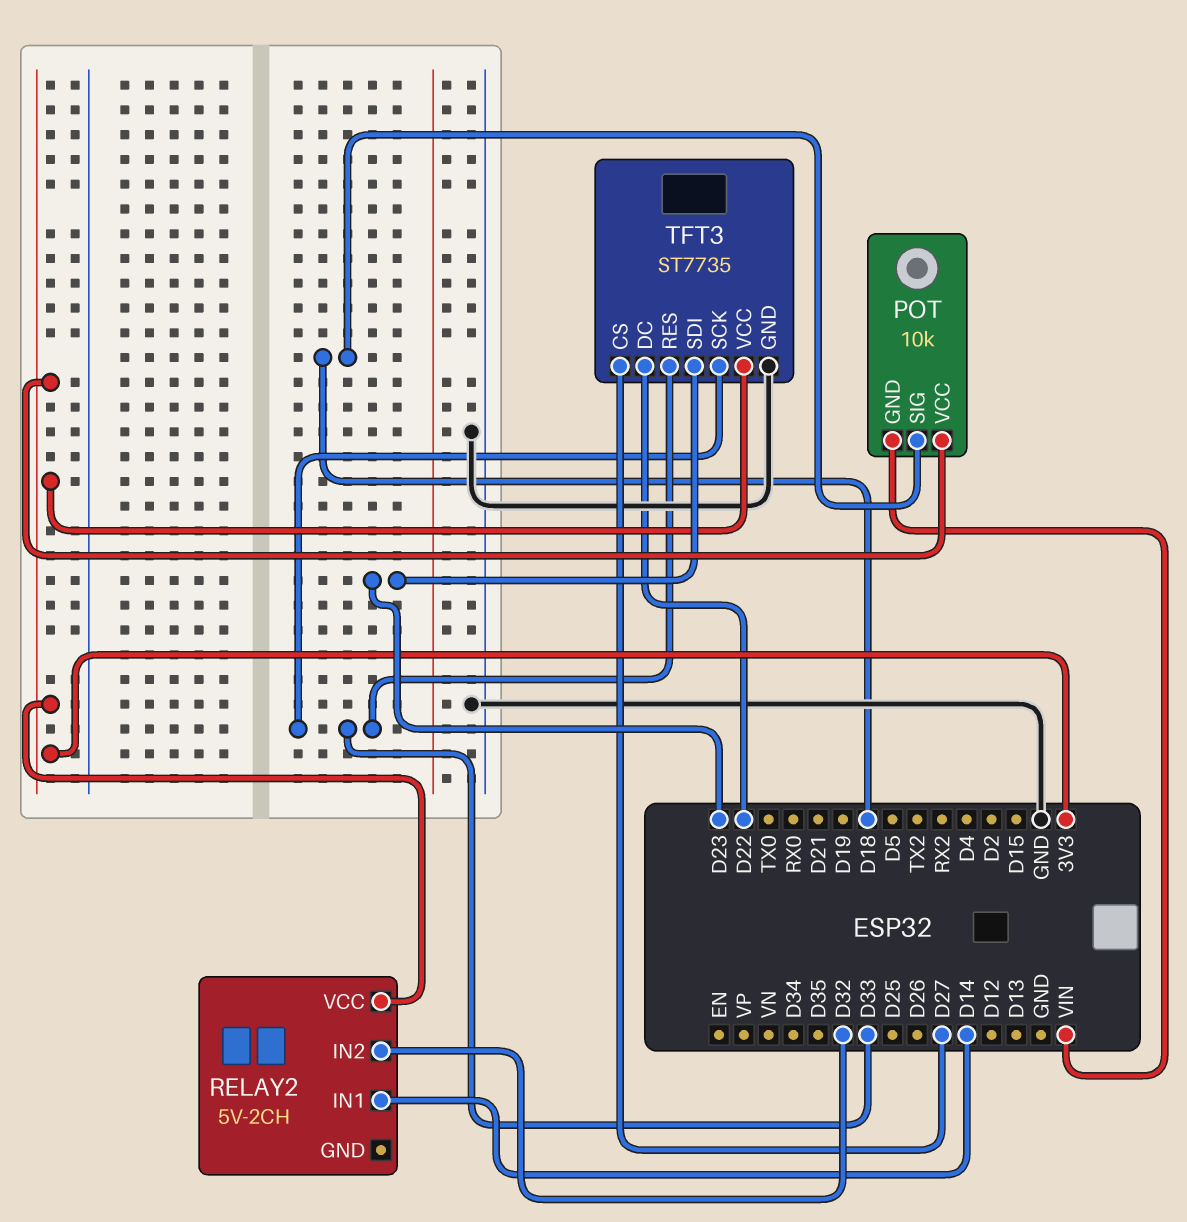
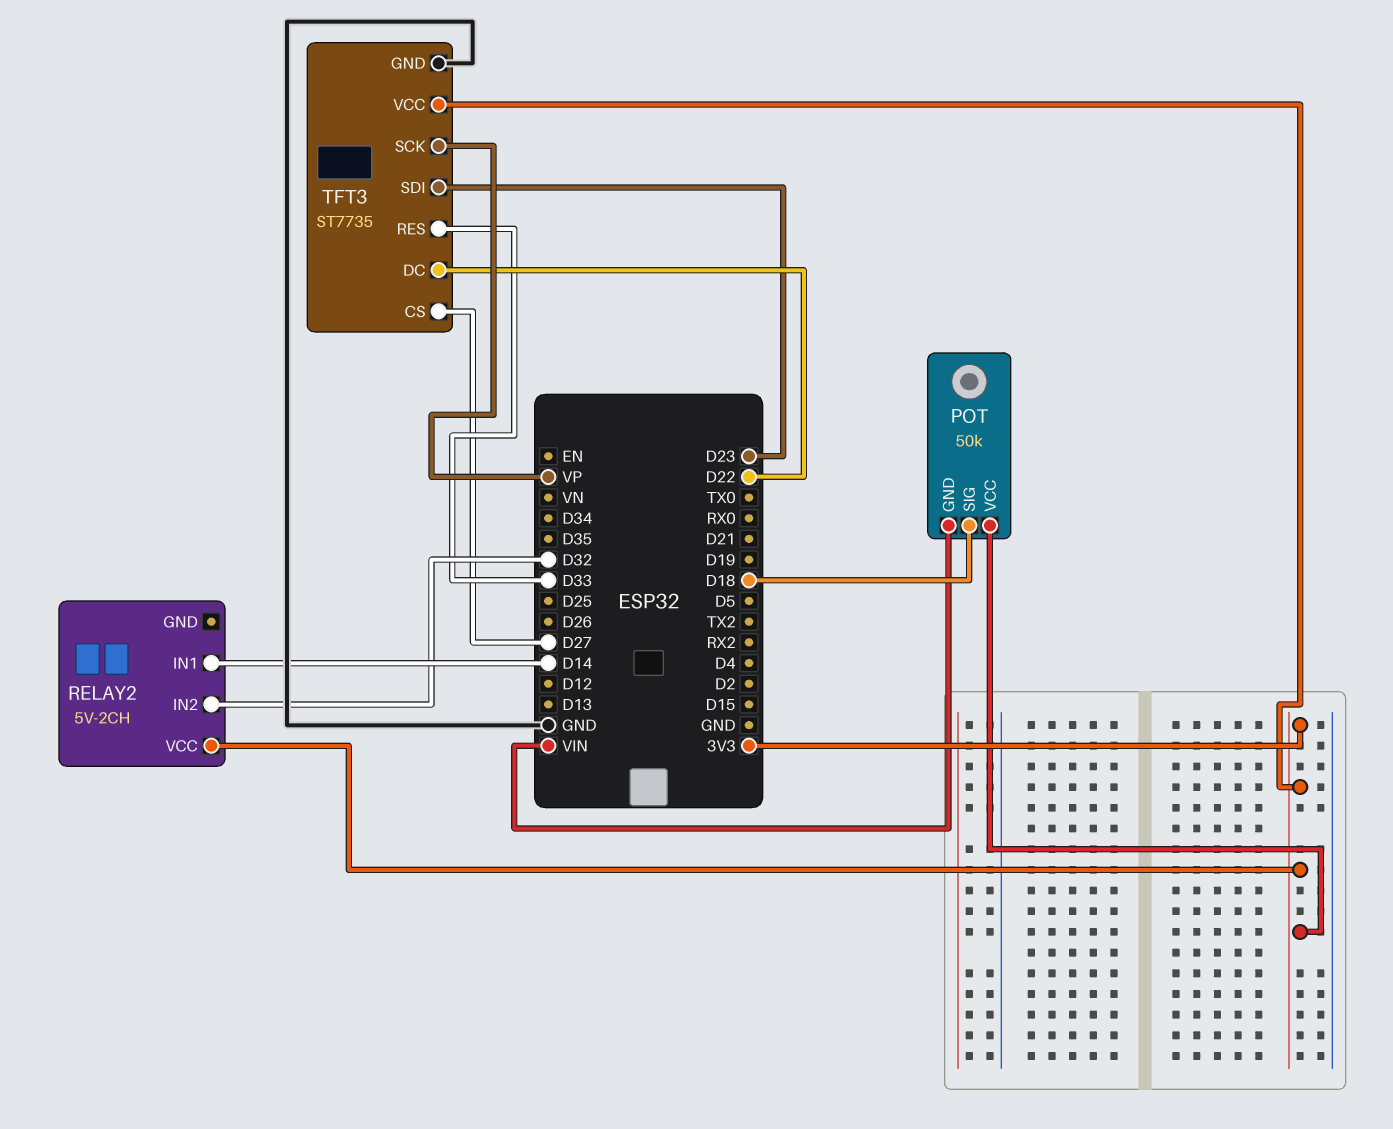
POT: 10k -> 50k
TFT3 pin SCK: D33 -> VP

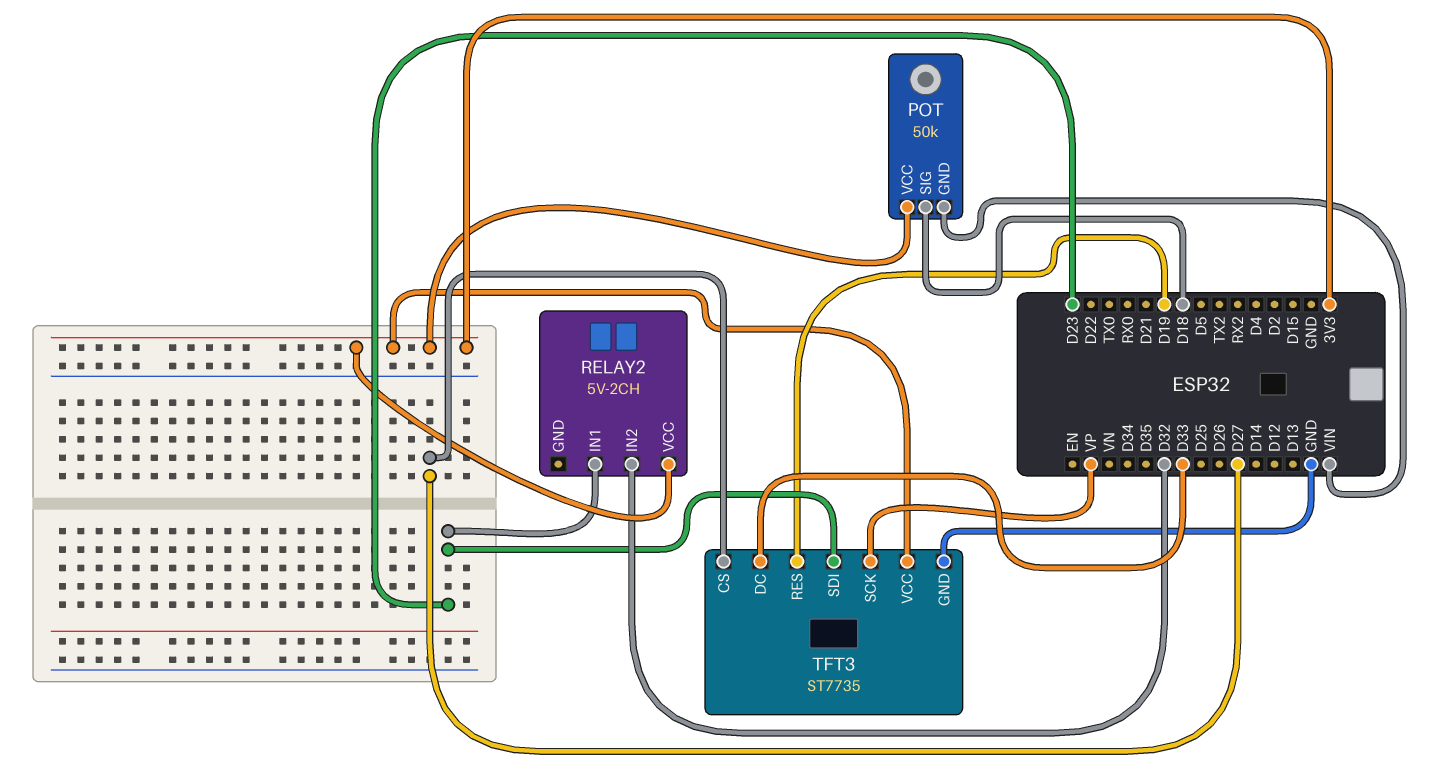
RELAY2 pin IN1: D14 -> D23
TFT3 pin DC: D22 -> D33
TFT3 pin RES: D33 -> D19

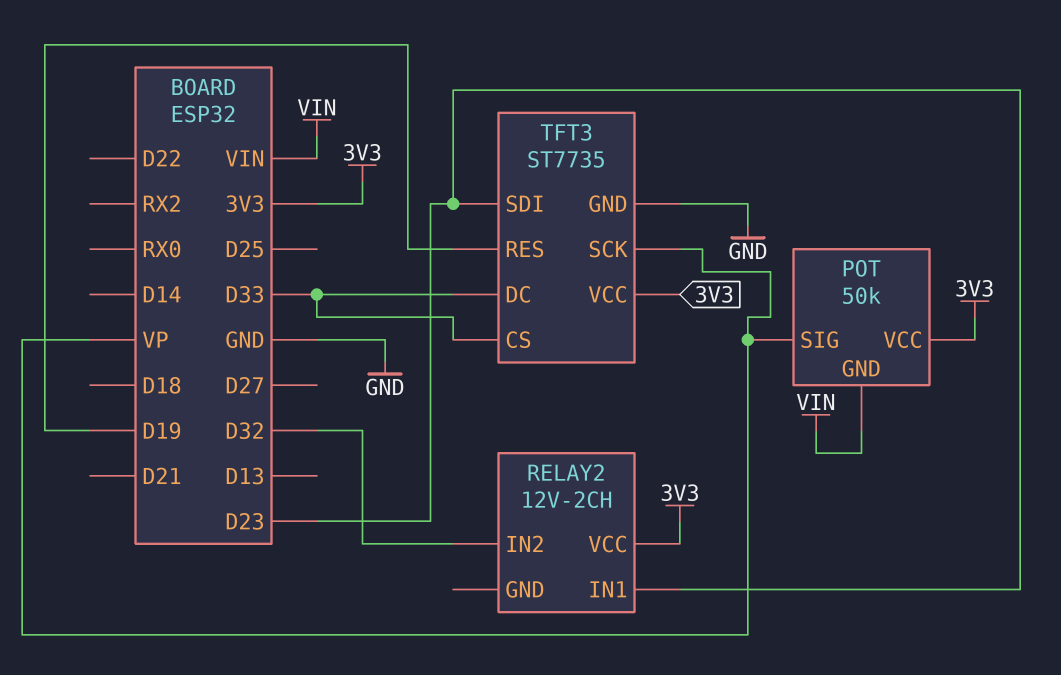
POT pin SIG: D18 -> VP
RELAY2: 5V-2CH -> 12V-2CH
TFT3 pin CS: D27 -> D33

